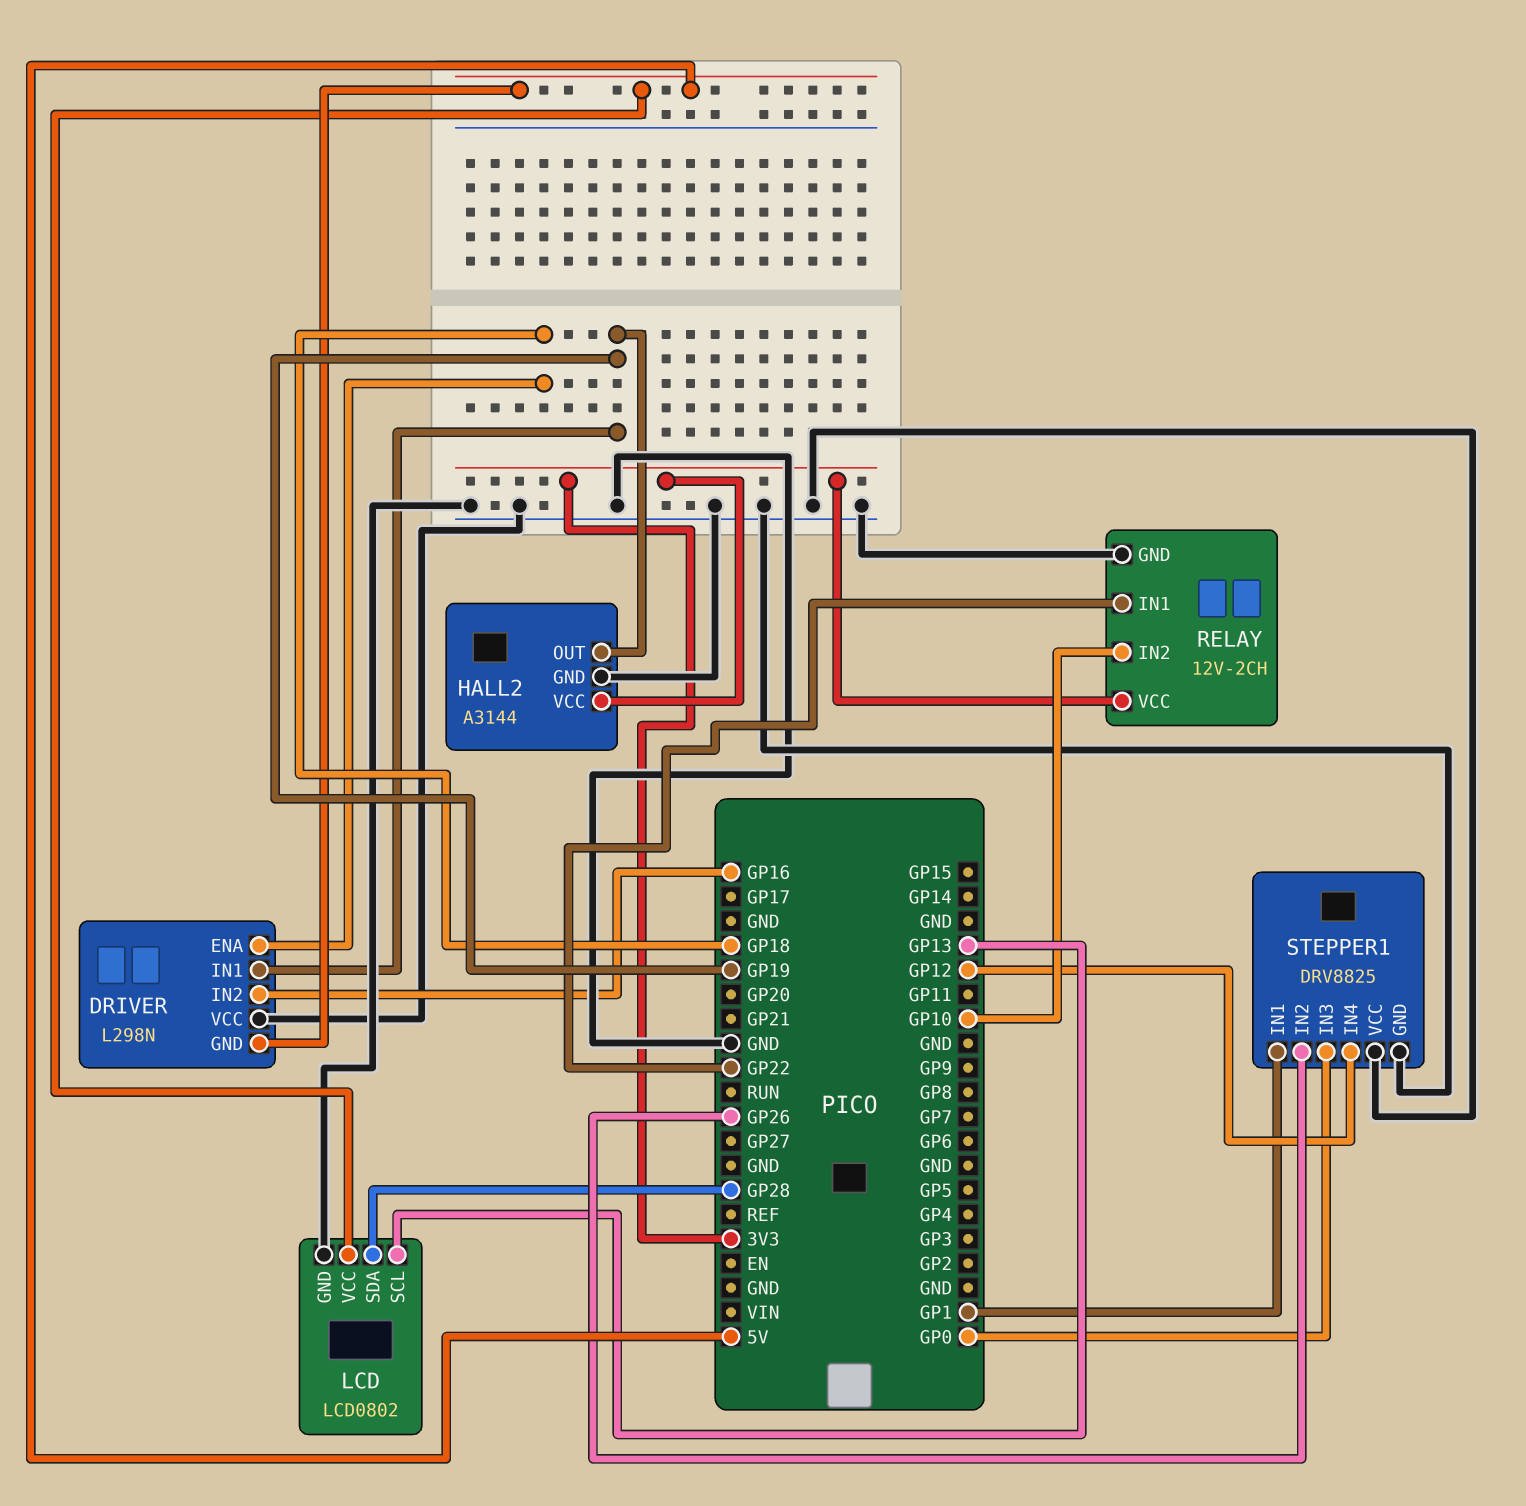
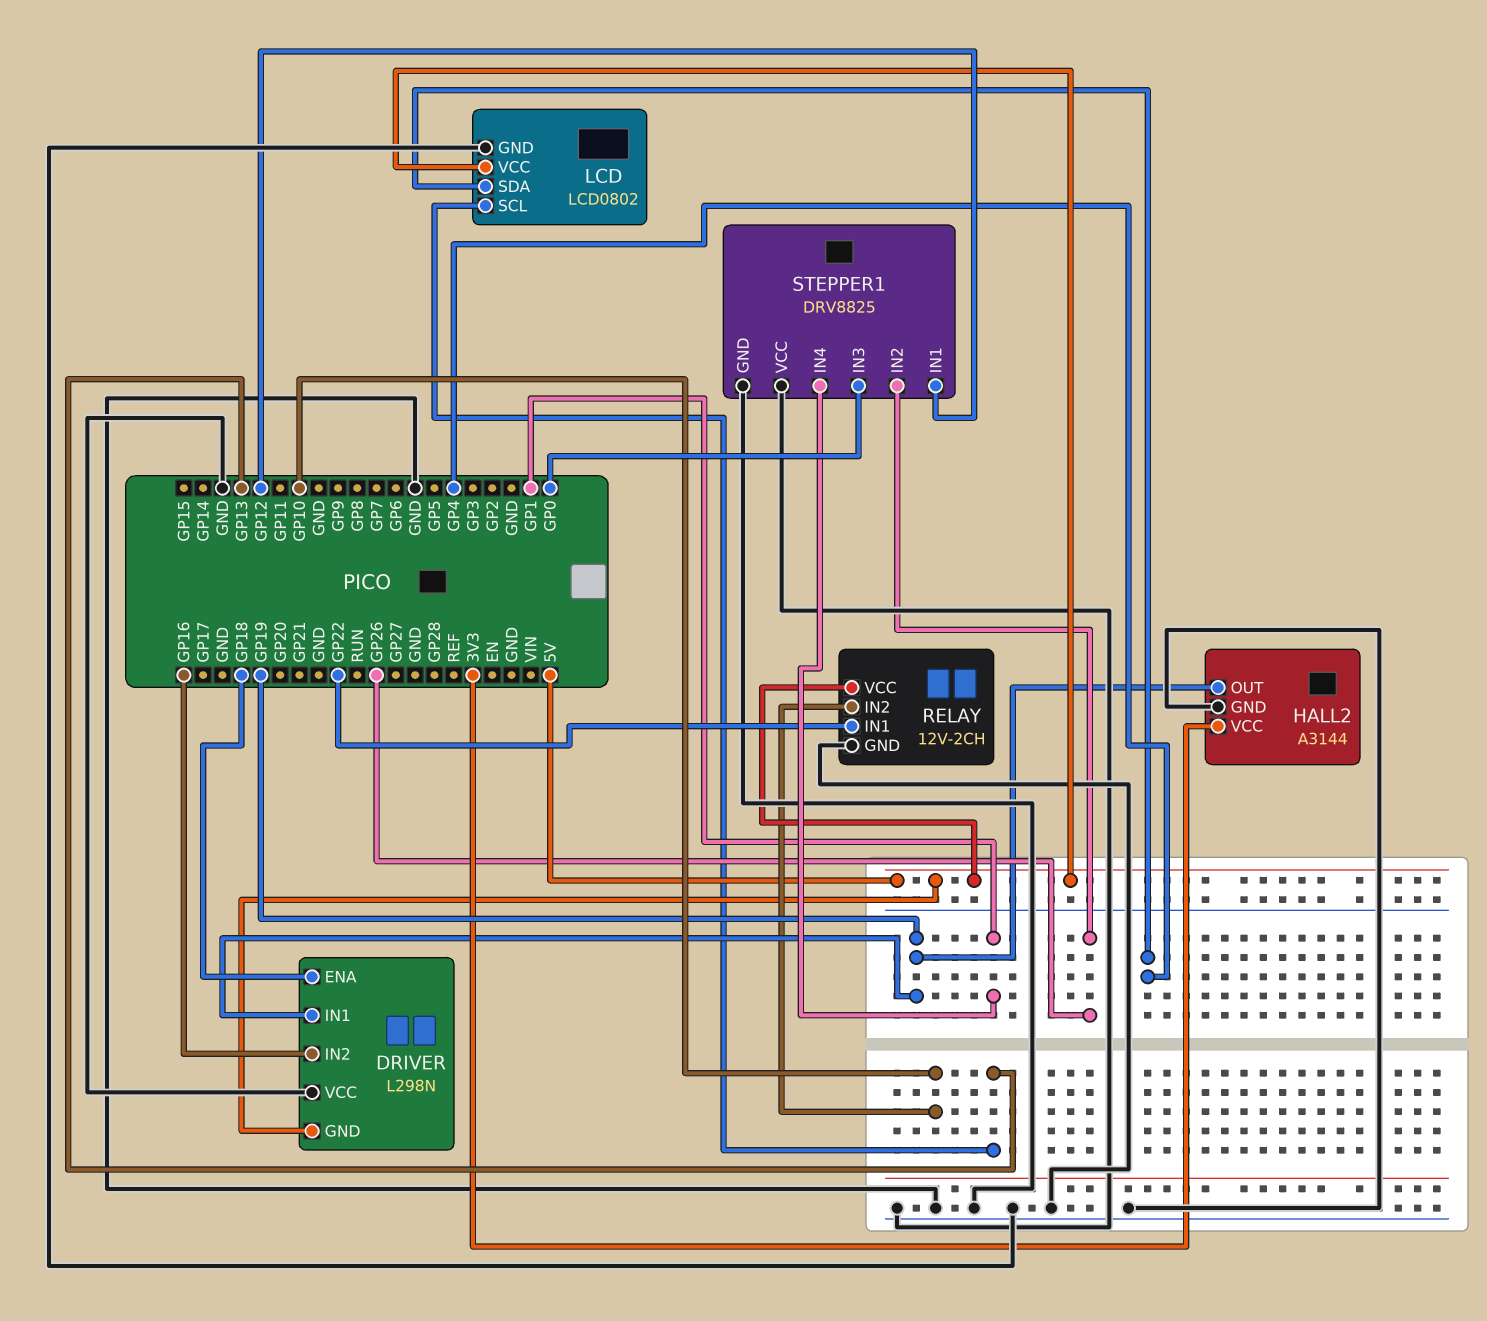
LCD pin SDA: GP28 -> GP4
RELAY pin VCC: 3V3 -> 5V
STEPPER1 pin IN1: GP1 -> GP12
STEPPER1 pin IN4: GP12 -> GP1

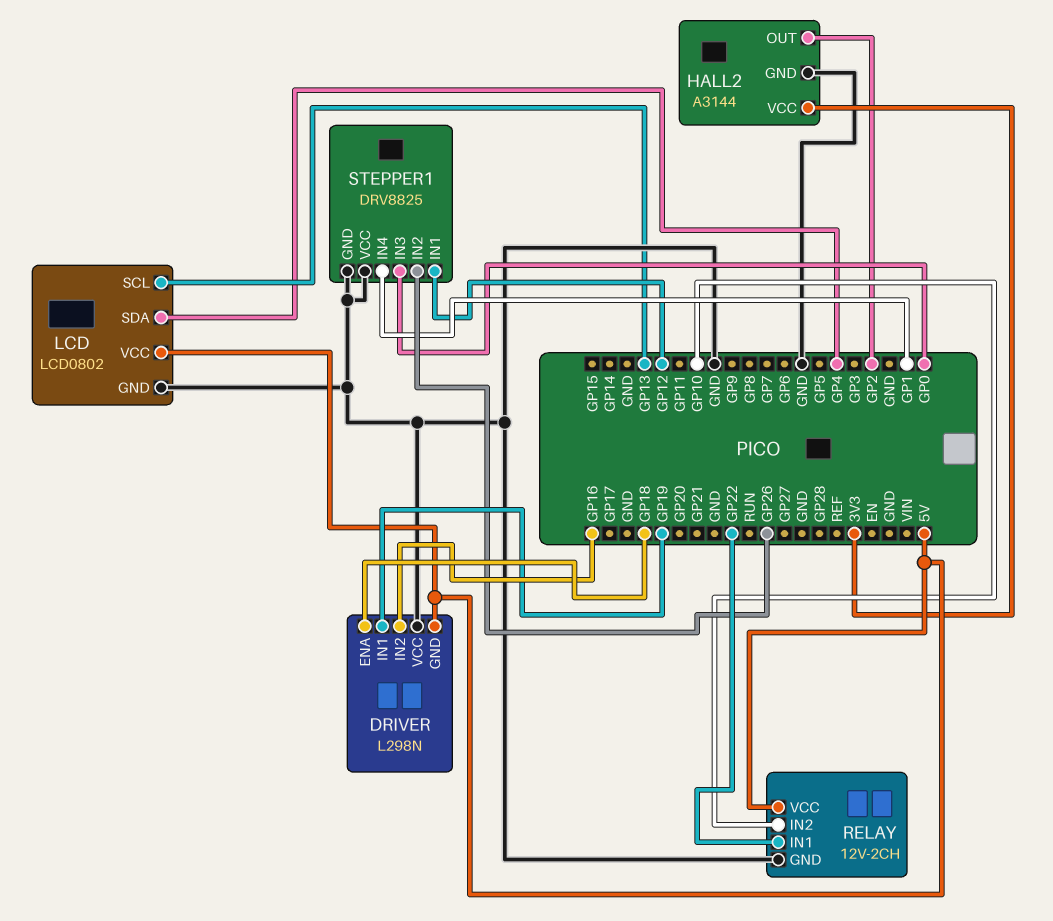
HALL2 pin OUT: GP19 -> GP2

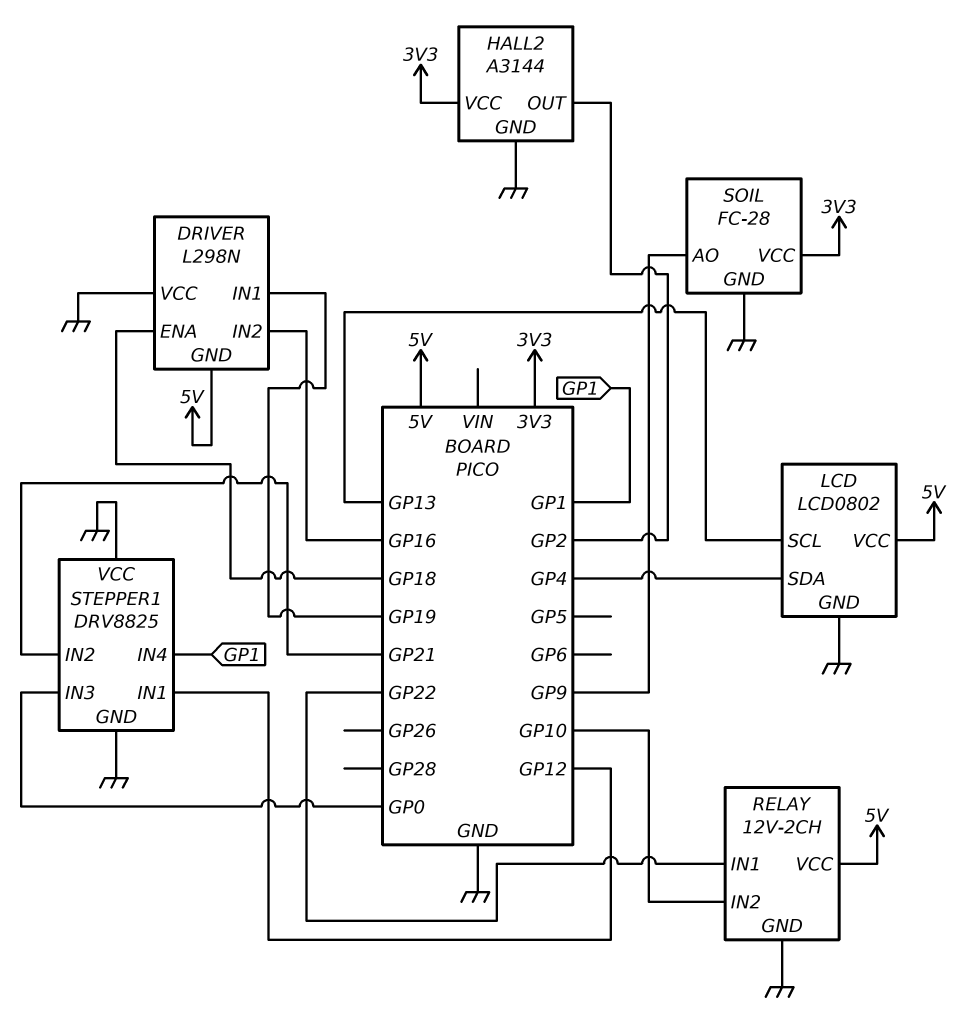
SOIL: none -> FC-28
SOIL pin AO: none -> GP9
SOIL pin GND: none -> GND
SOIL pin VCC: none -> 3V3
STEPPER1 pin IN2: GP26 -> GP21

